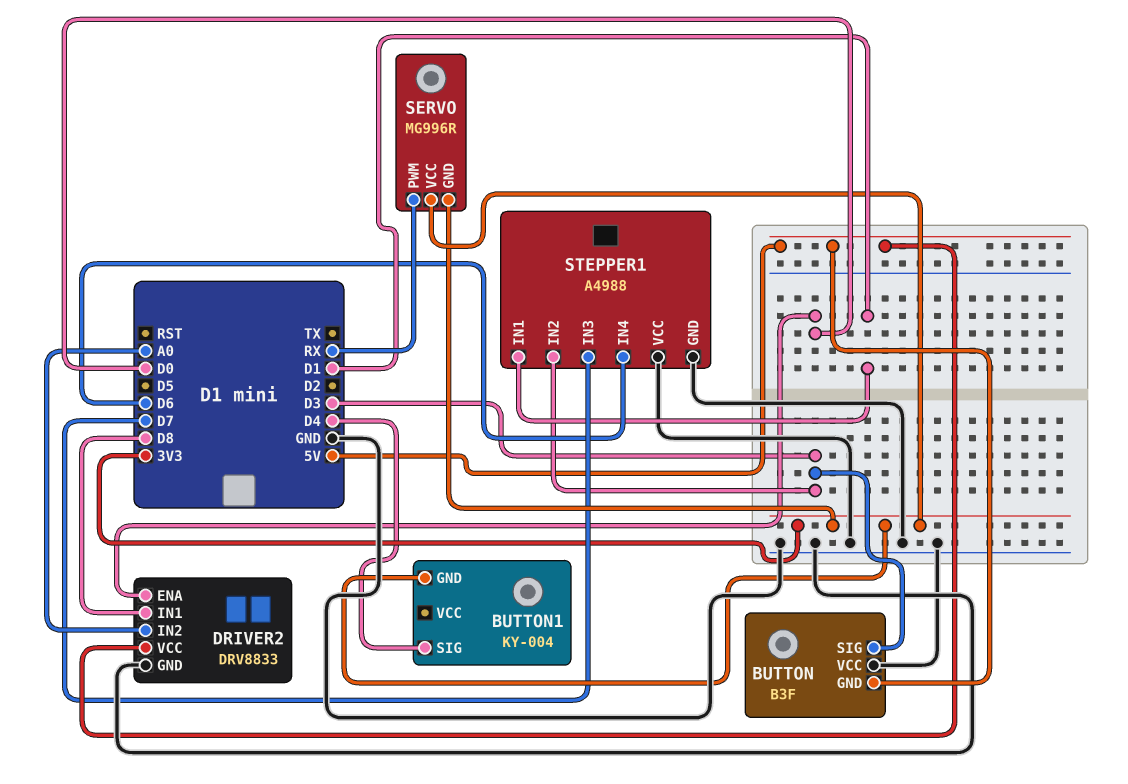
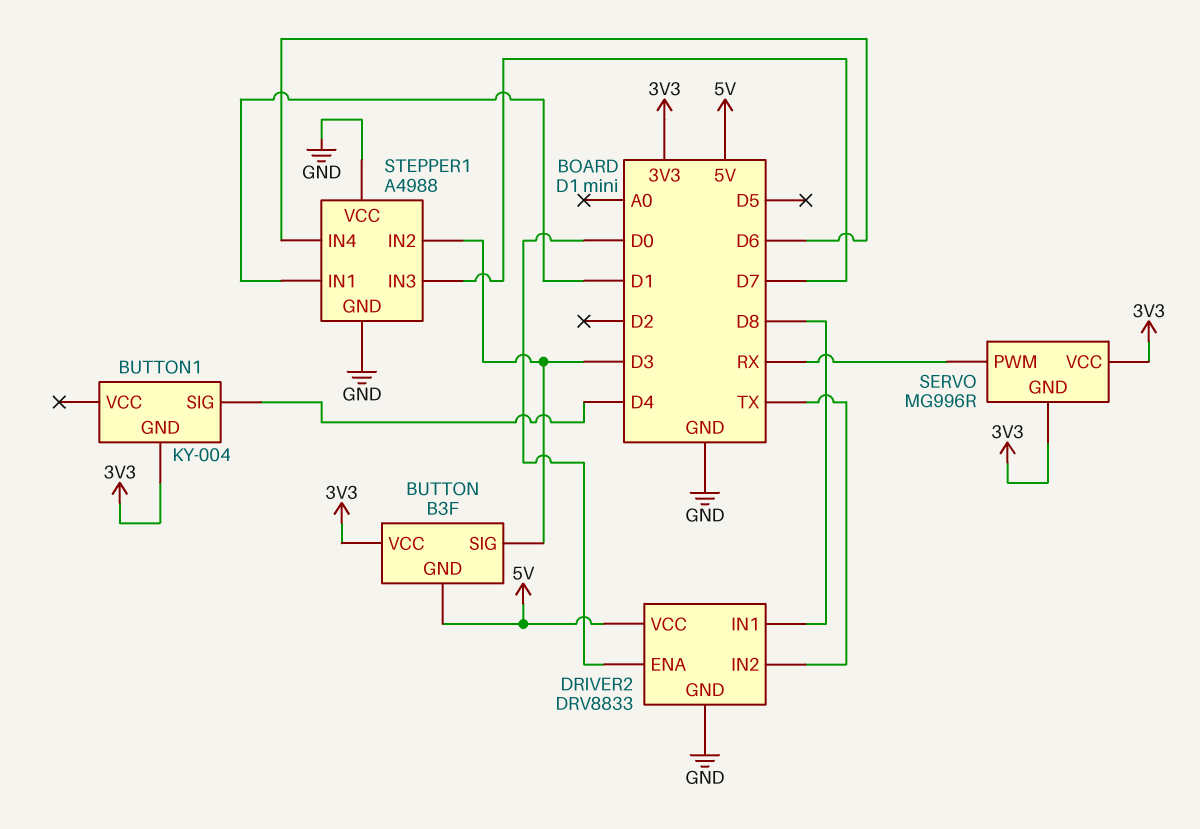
BUTTON pin VCC: GND -> 3V3
DRIVER2 pin IN2: A0 -> TX

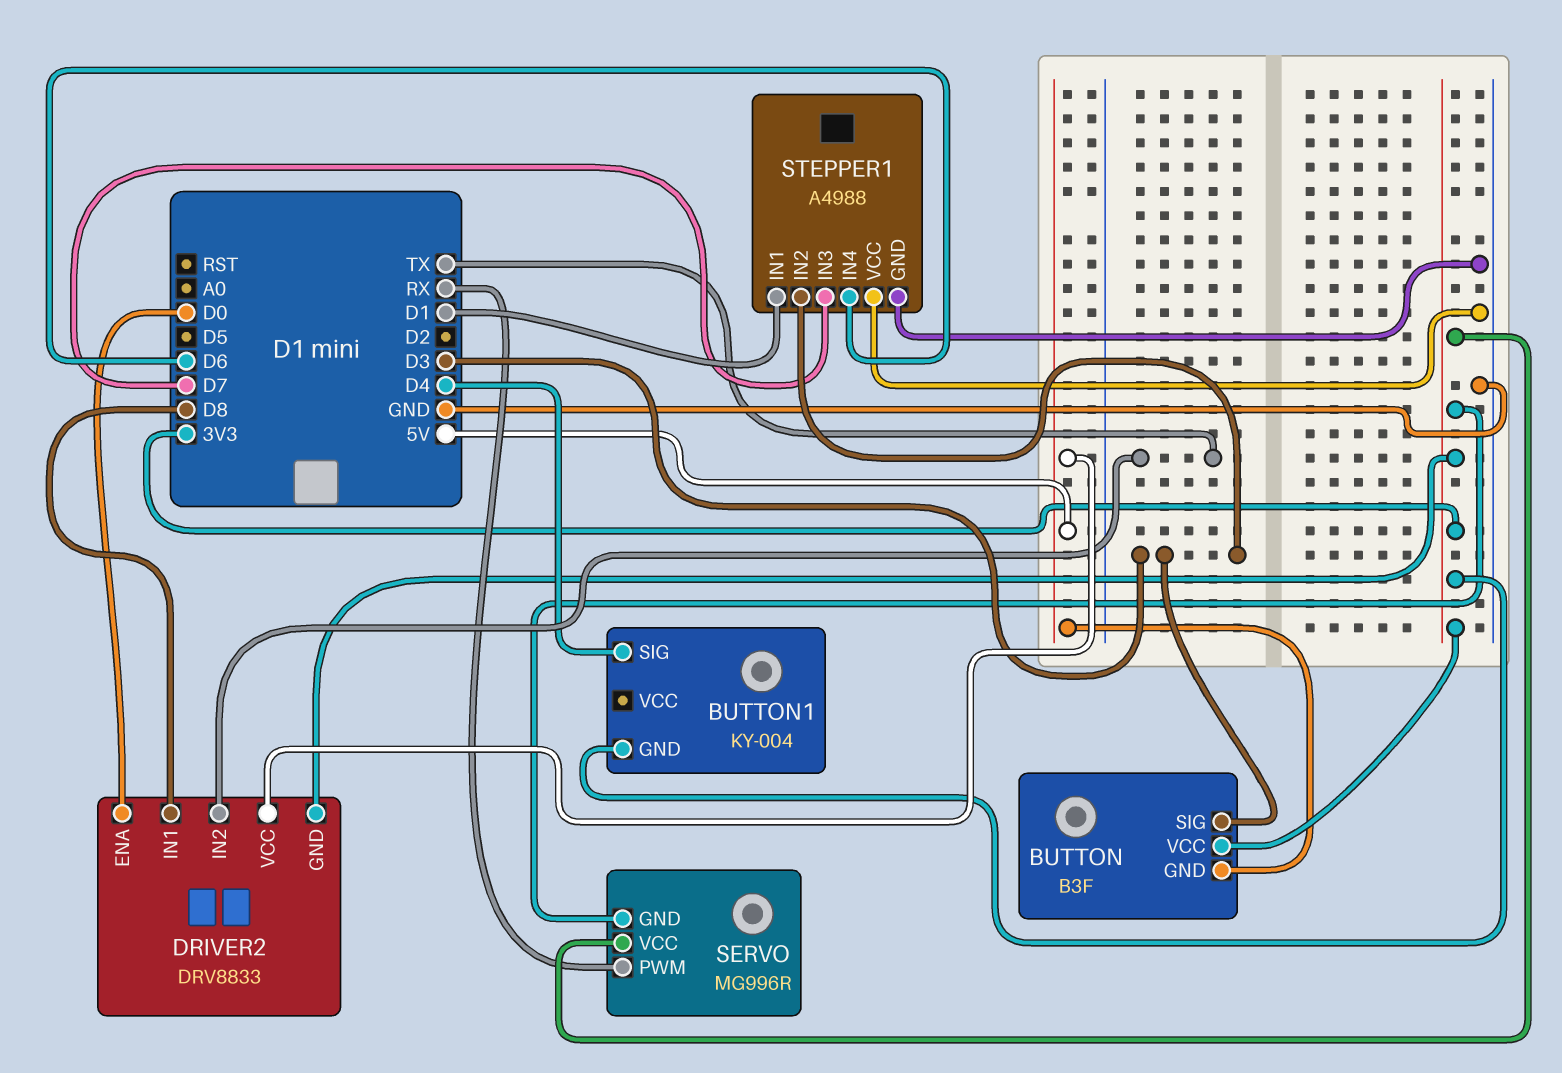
DRIVER2 pin GND: GND -> 3V3

